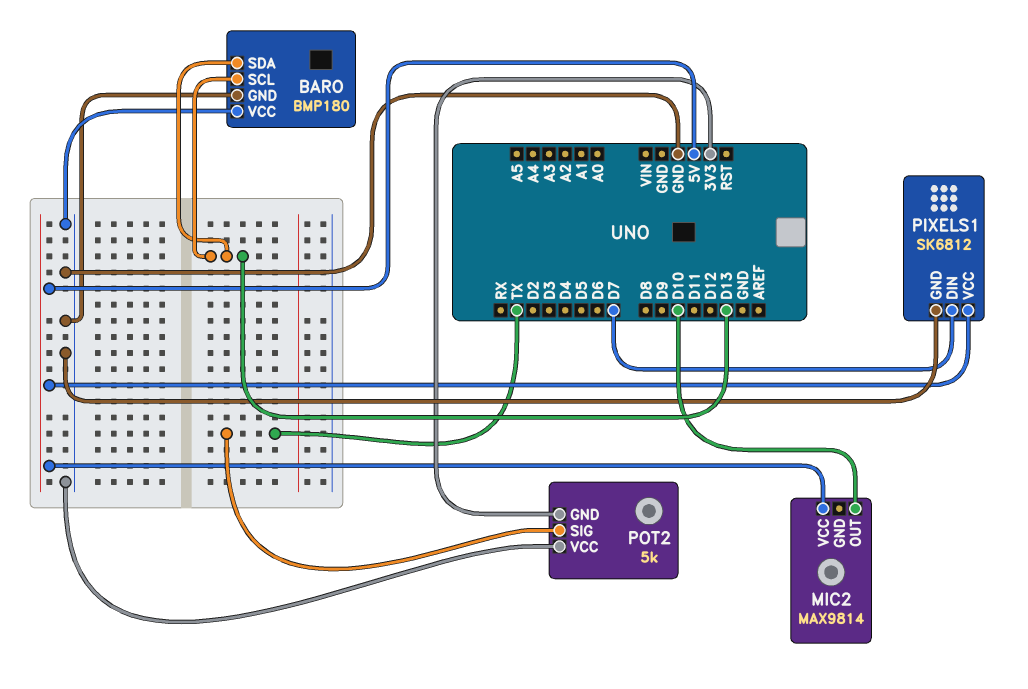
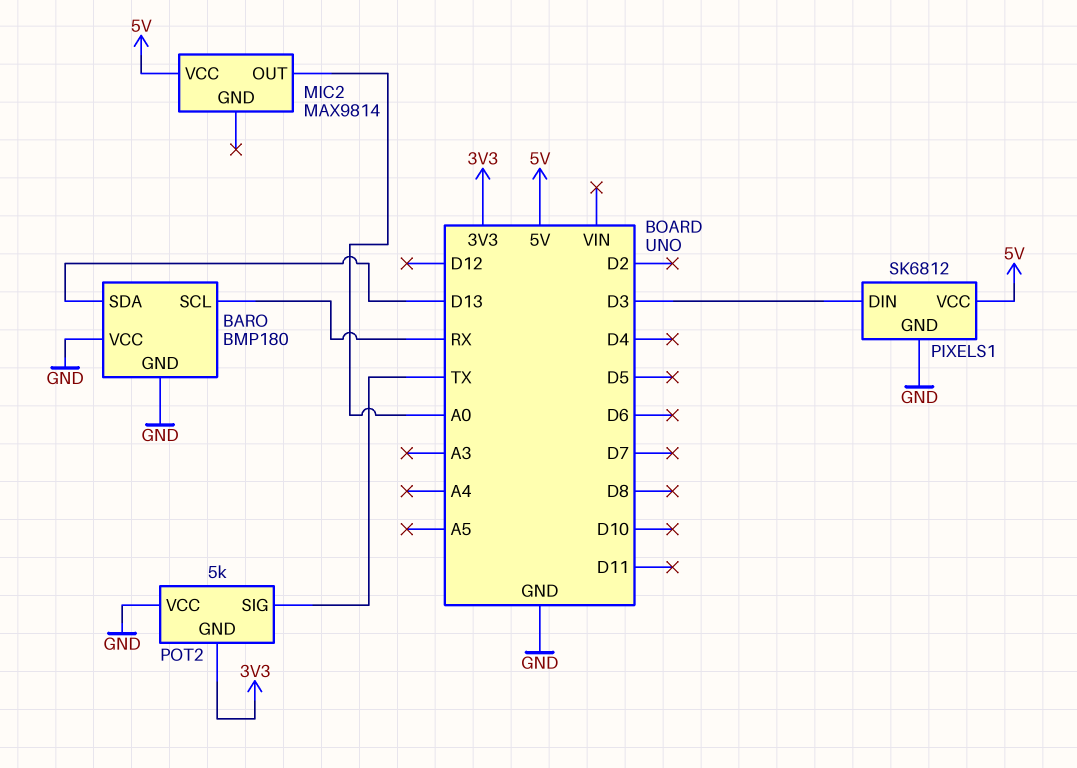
BARO pin SCL: D13 -> RX
MIC2 pin OUT: D10 -> A0
PIXELS1 pin DIN: D7 -> D3

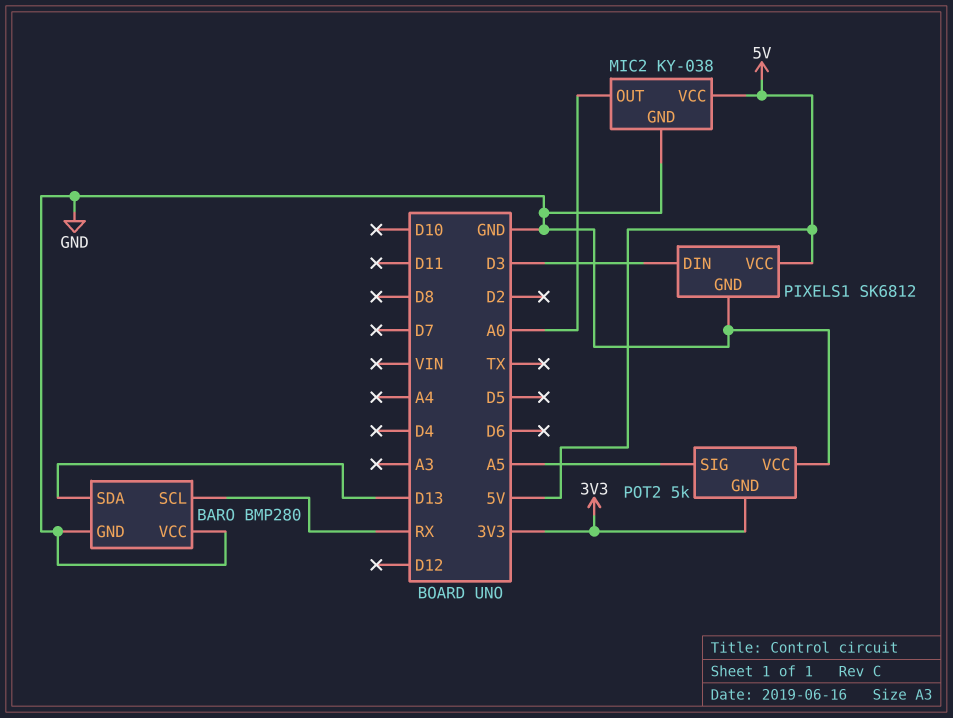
BARO: BMP180 -> BMP280
MIC2: MAX9814 -> KY-038
MIC2 pin GND: none -> GND
POT2 pin SIG: TX -> A5

